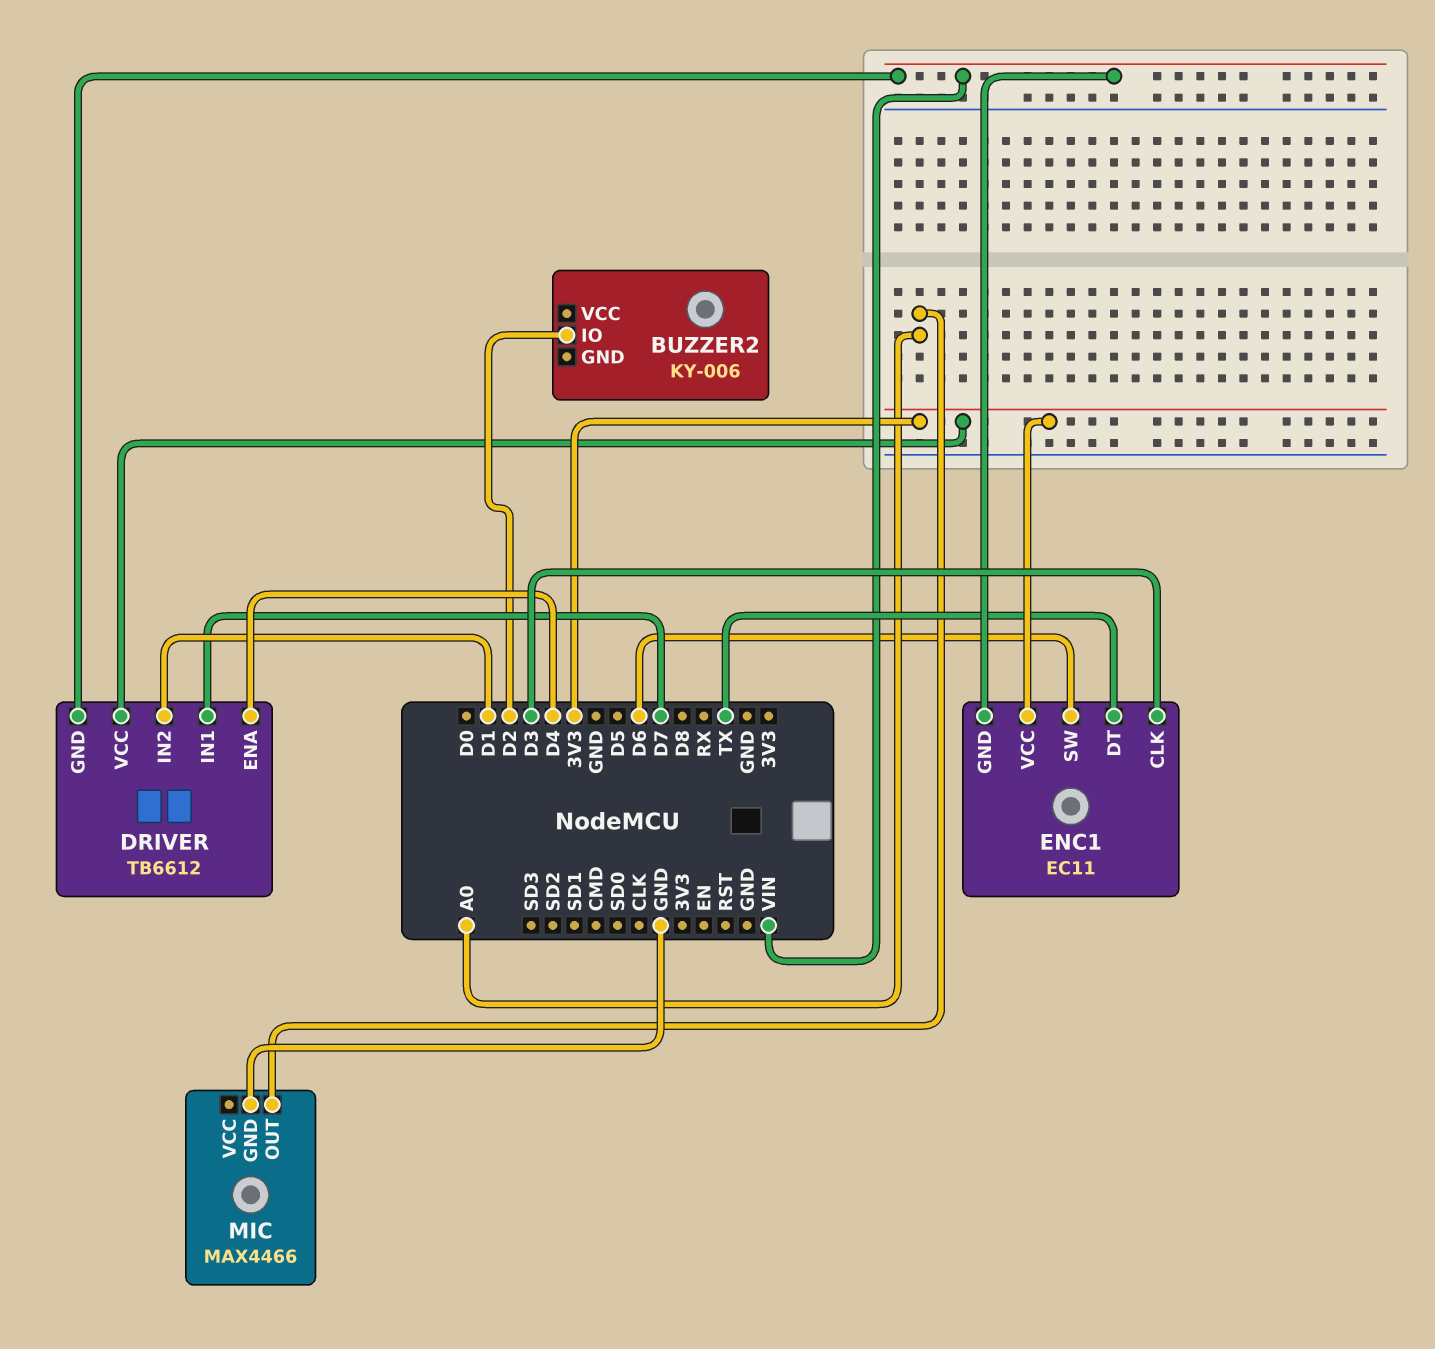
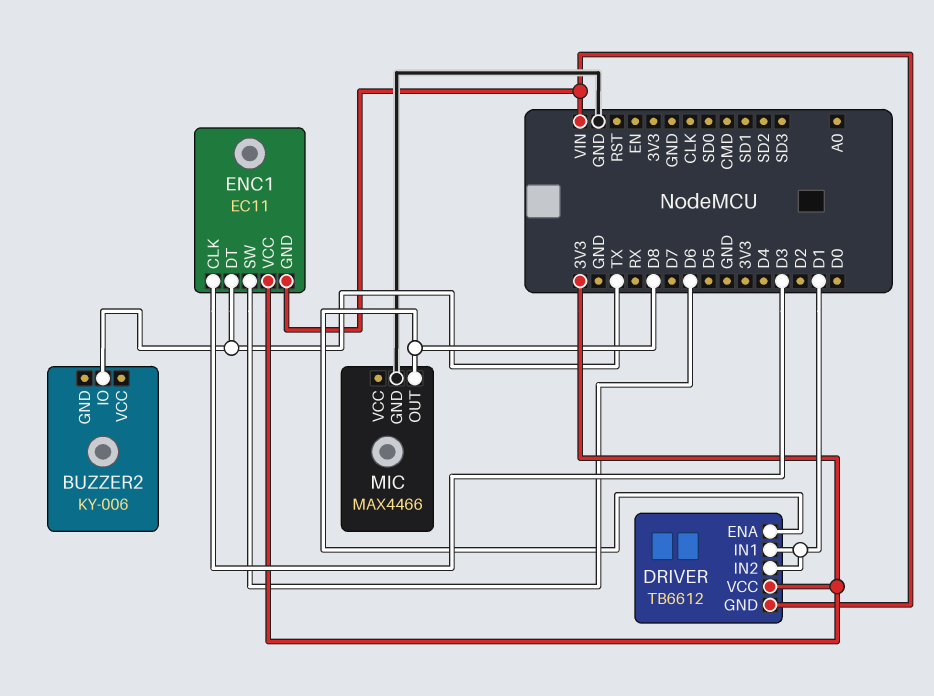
BUZZER2 pin IO: D2 -> TX
DRIVER pin ENA: D4 -> D8
DRIVER pin IN1: D7 -> D1
MIC pin OUT: A0 -> D8

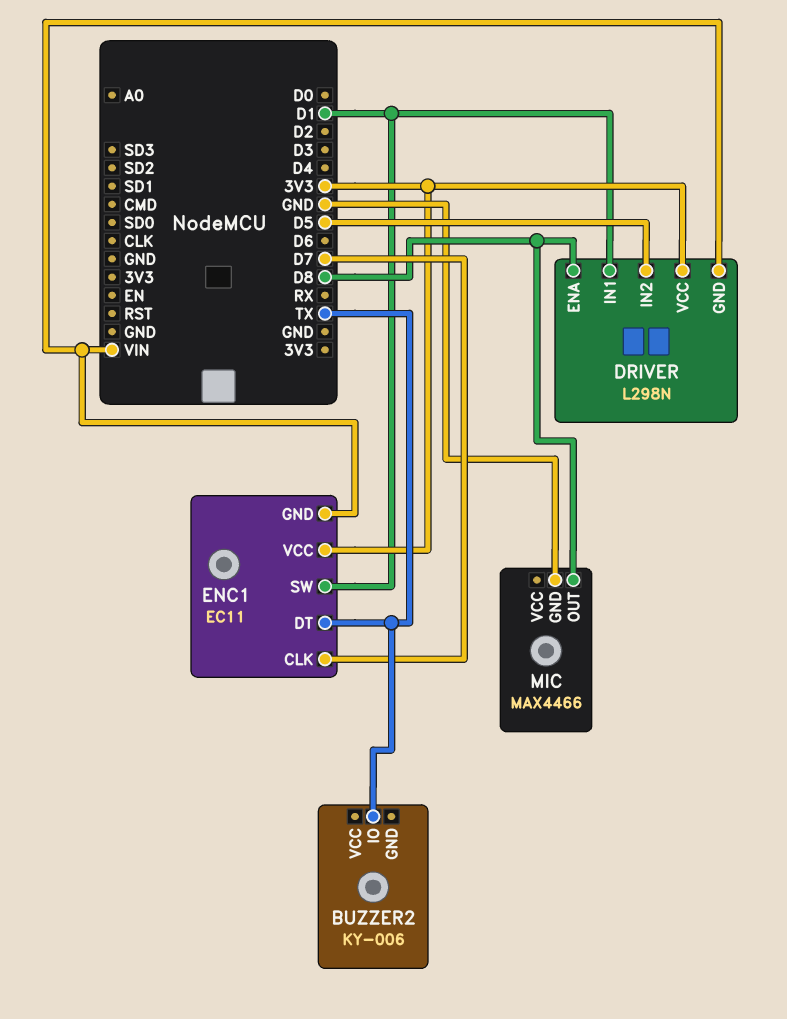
DRIVER: TB6612 -> L298N
DRIVER pin IN2: D1 -> D5
ENC1 pin CLK: D3 -> D7
ENC1 pin SW: D6 -> D1

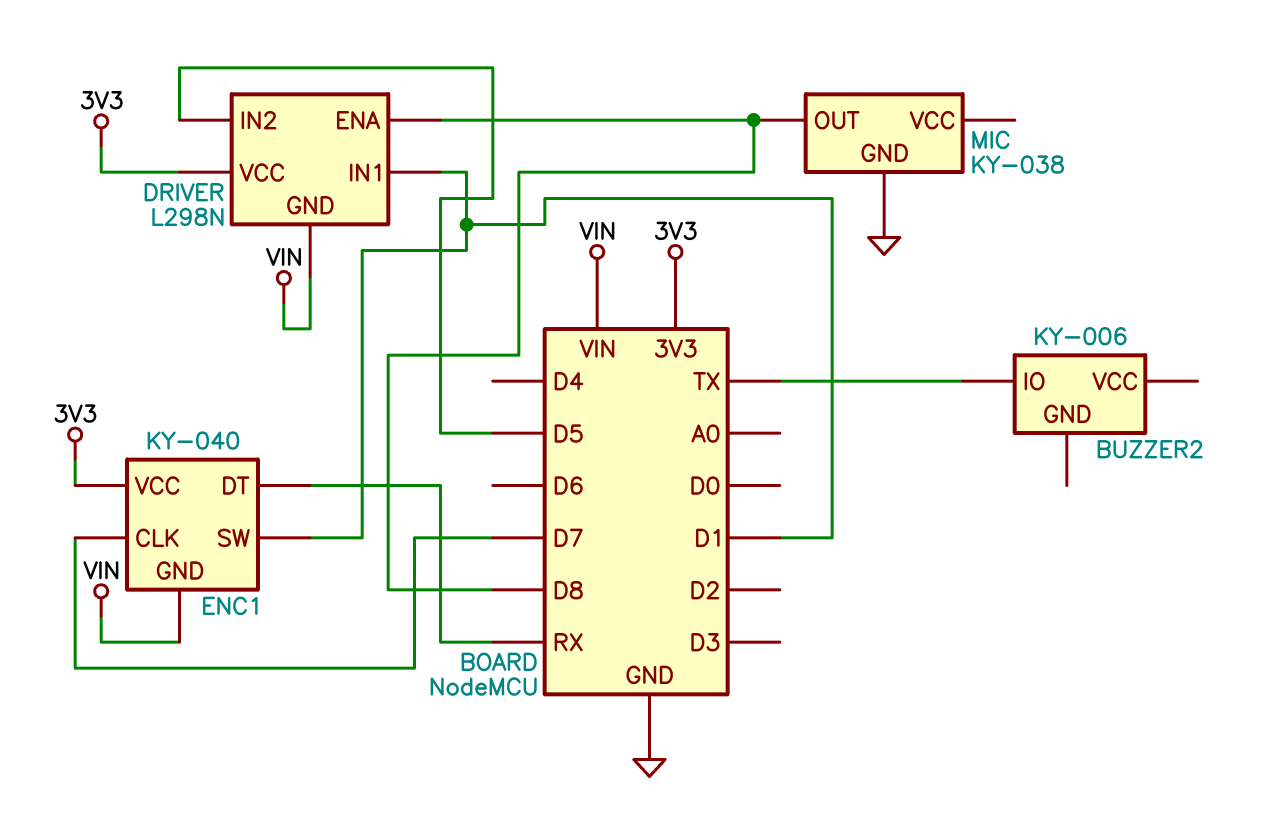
ENC1: EC11 -> KY-040
ENC1 pin DT: TX -> RX
MIC: MAX4466 -> KY-038

